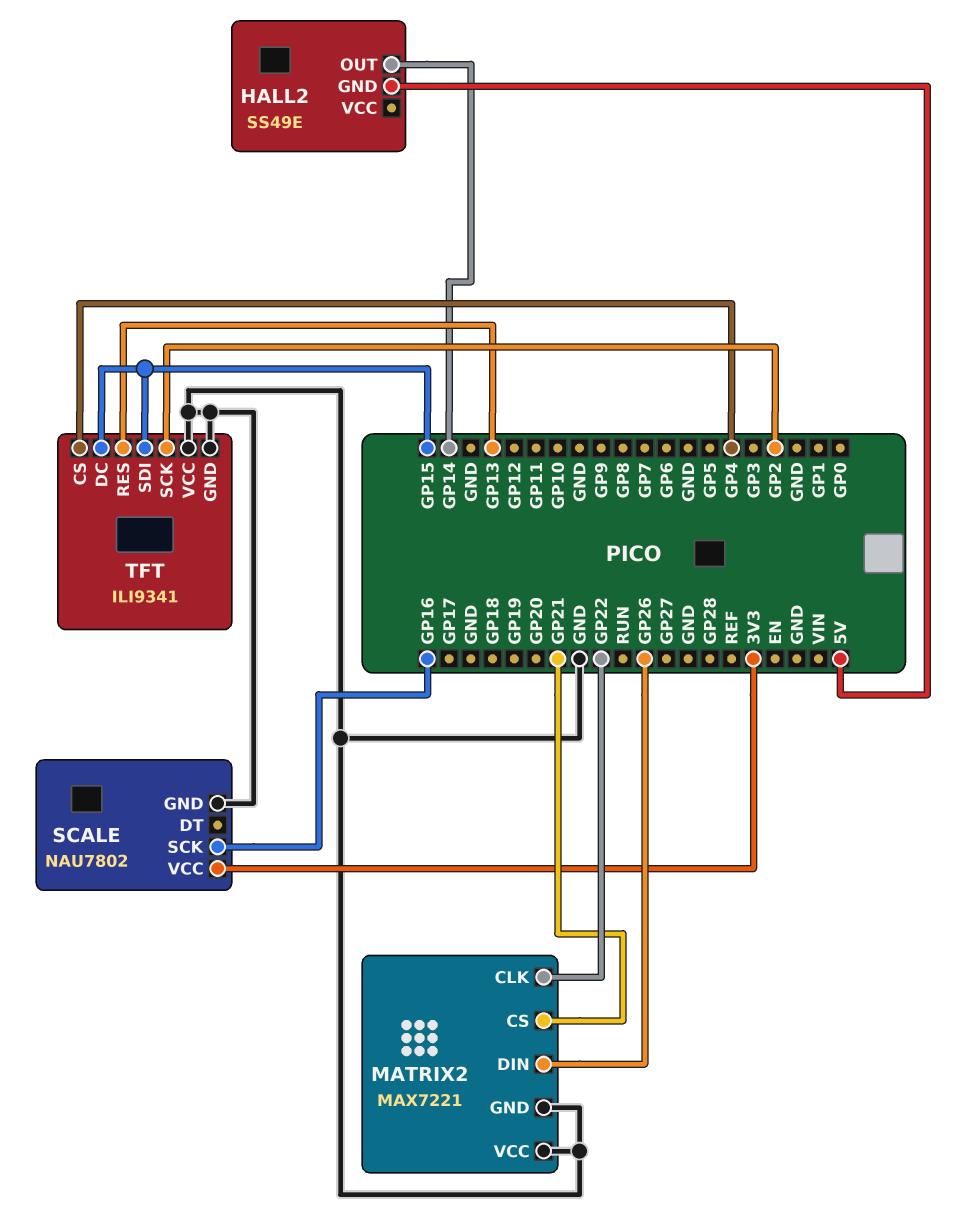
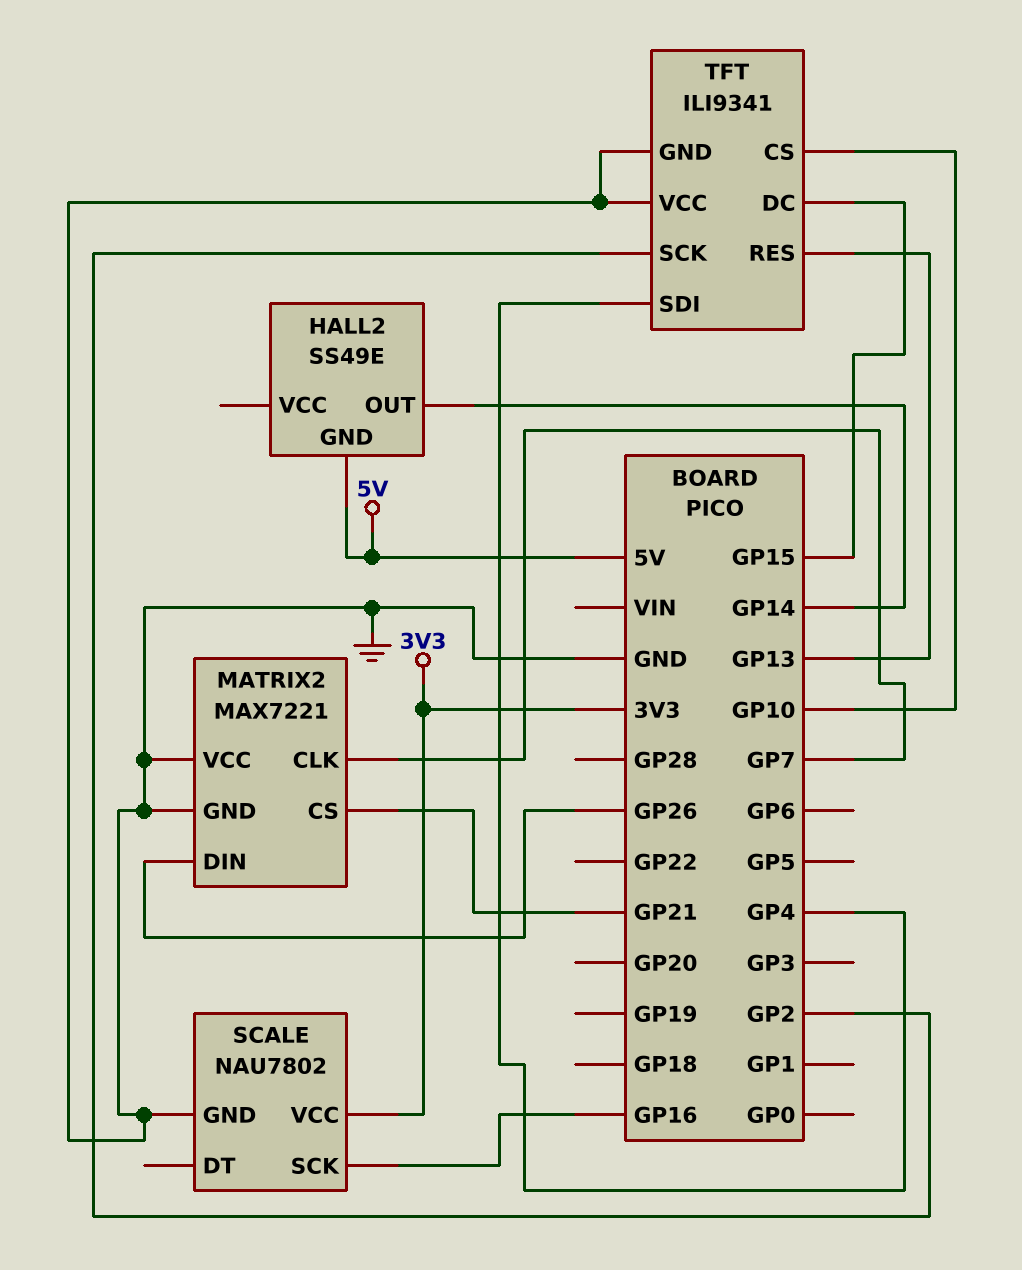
MATRIX2 pin CLK: GP22 -> GP7
TFT pin CS: GP4 -> GP10
TFT pin SDI: GP15 -> GP4

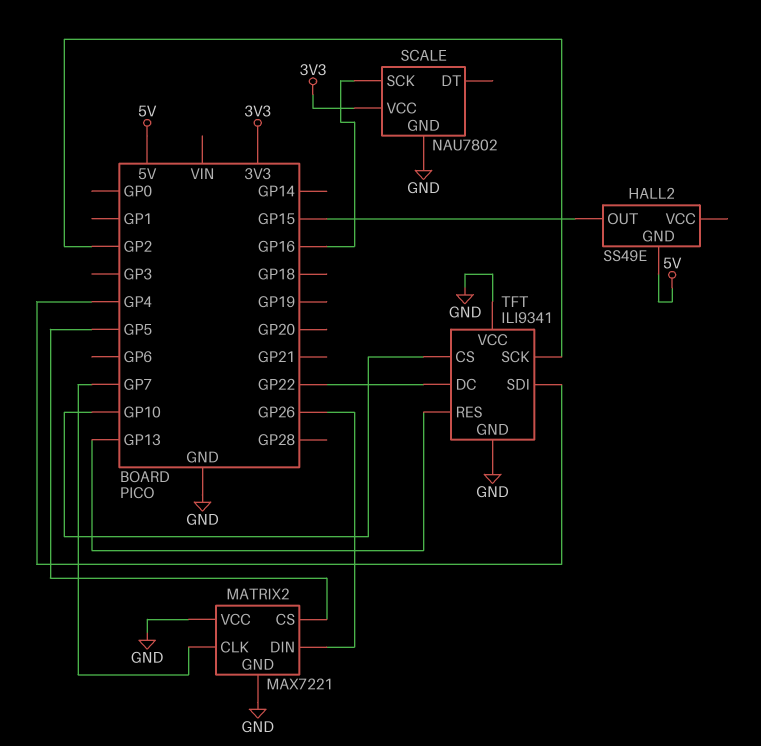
HALL2 pin OUT: GP14 -> GP15
MATRIX2 pin CS: GP21 -> GP5
TFT pin DC: GP15 -> GP22

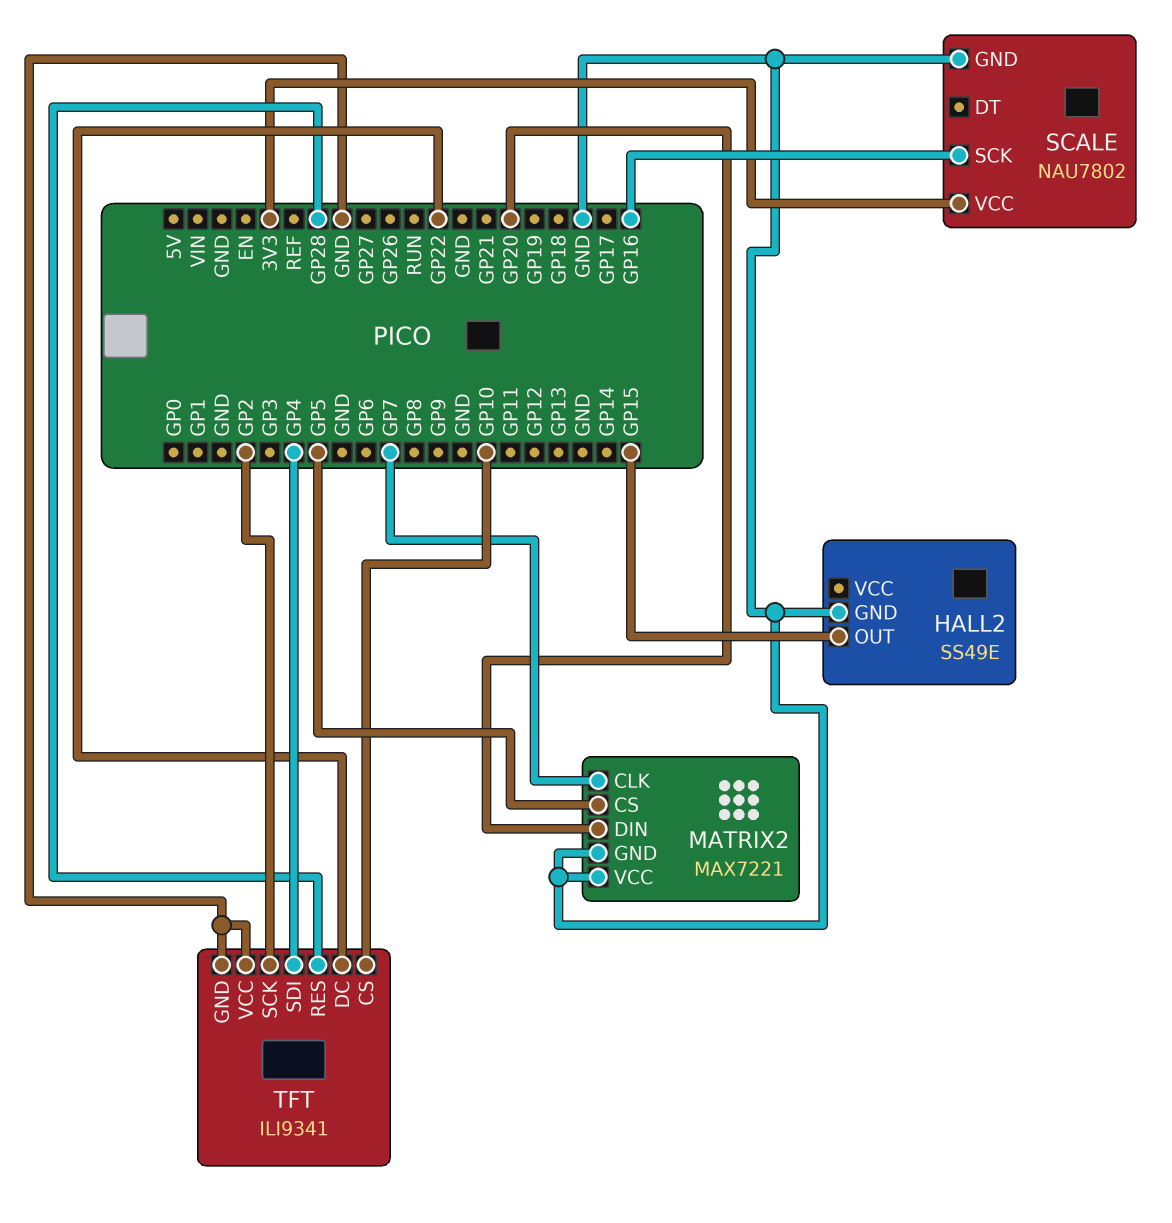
HALL2 pin GND: 5V -> GND
MATRIX2 pin DIN: GP26 -> GP20
TFT pin RES: GP13 -> GP28

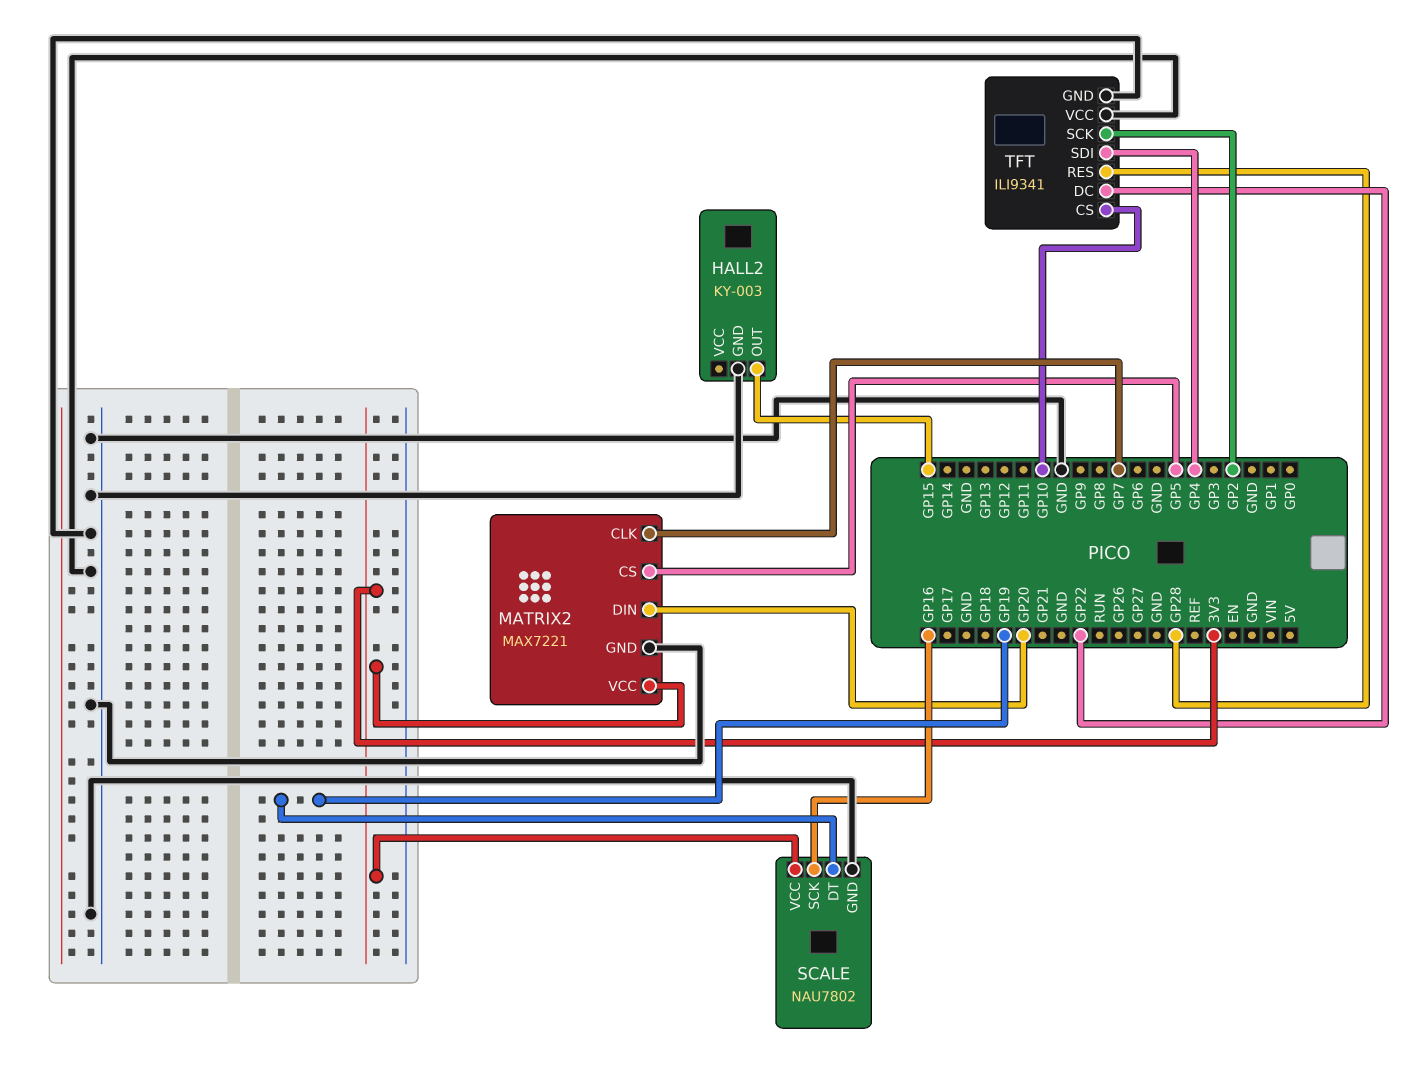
HALL2: SS49E -> KY-003
MATRIX2 pin VCC: GND -> 3V3
SCALE pin DT: none -> GP19

